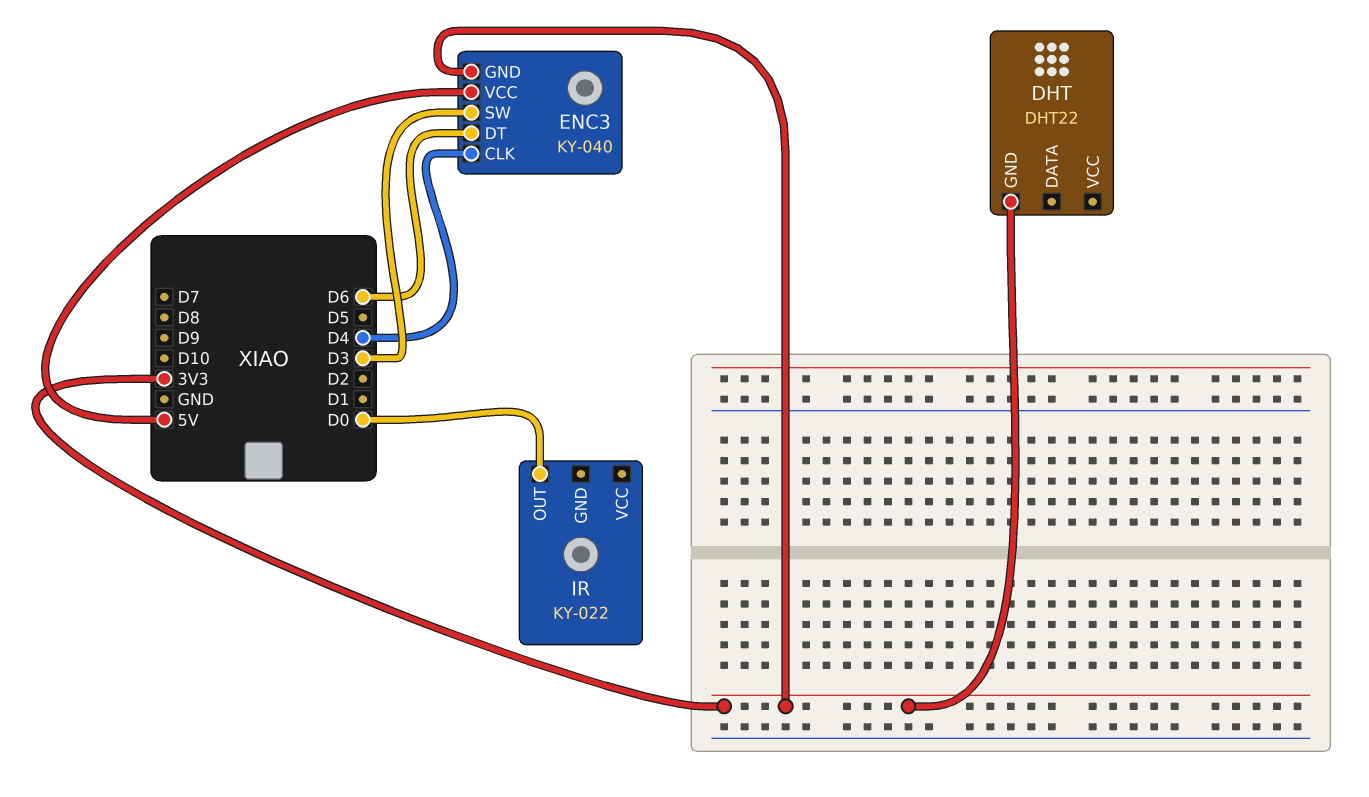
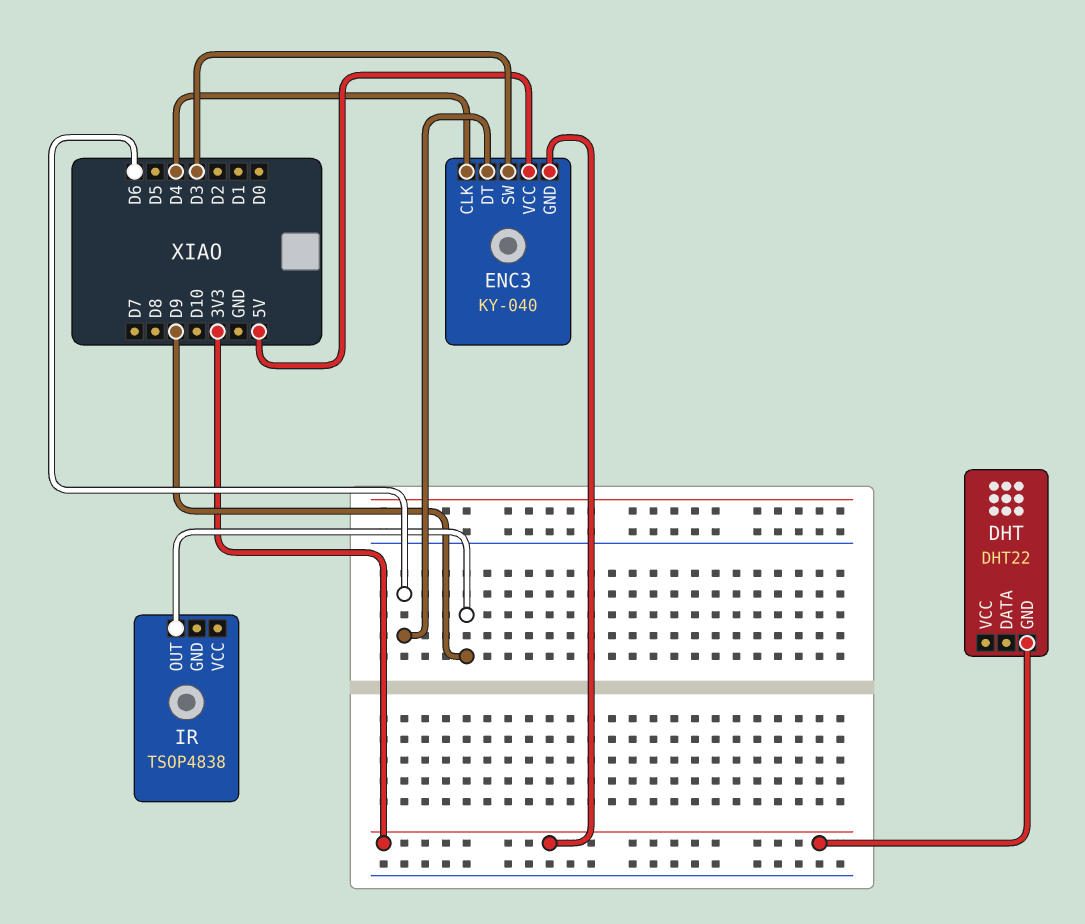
IR: KY-022 -> TSOP4838
IR pin OUT: D0 -> D9

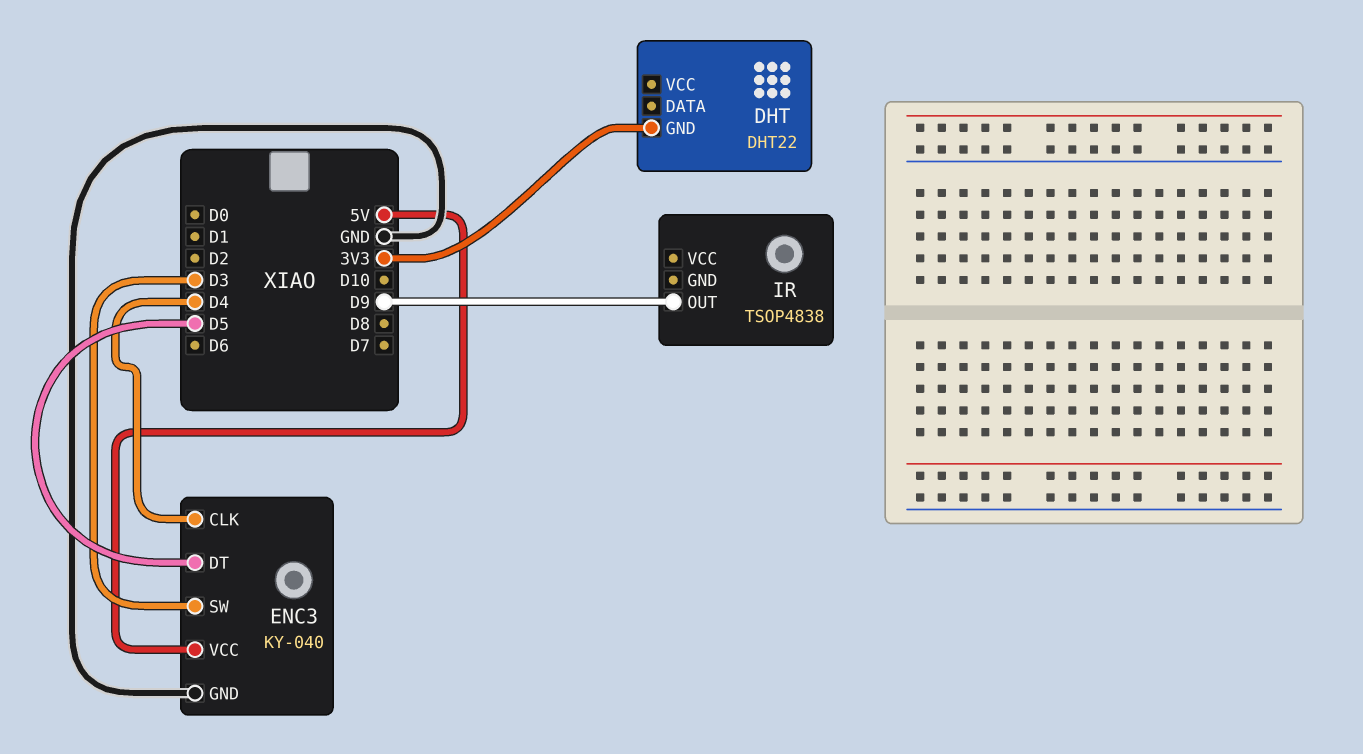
ENC3 pin DT: D6 -> D5
ENC3 pin GND: 3V3 -> GND

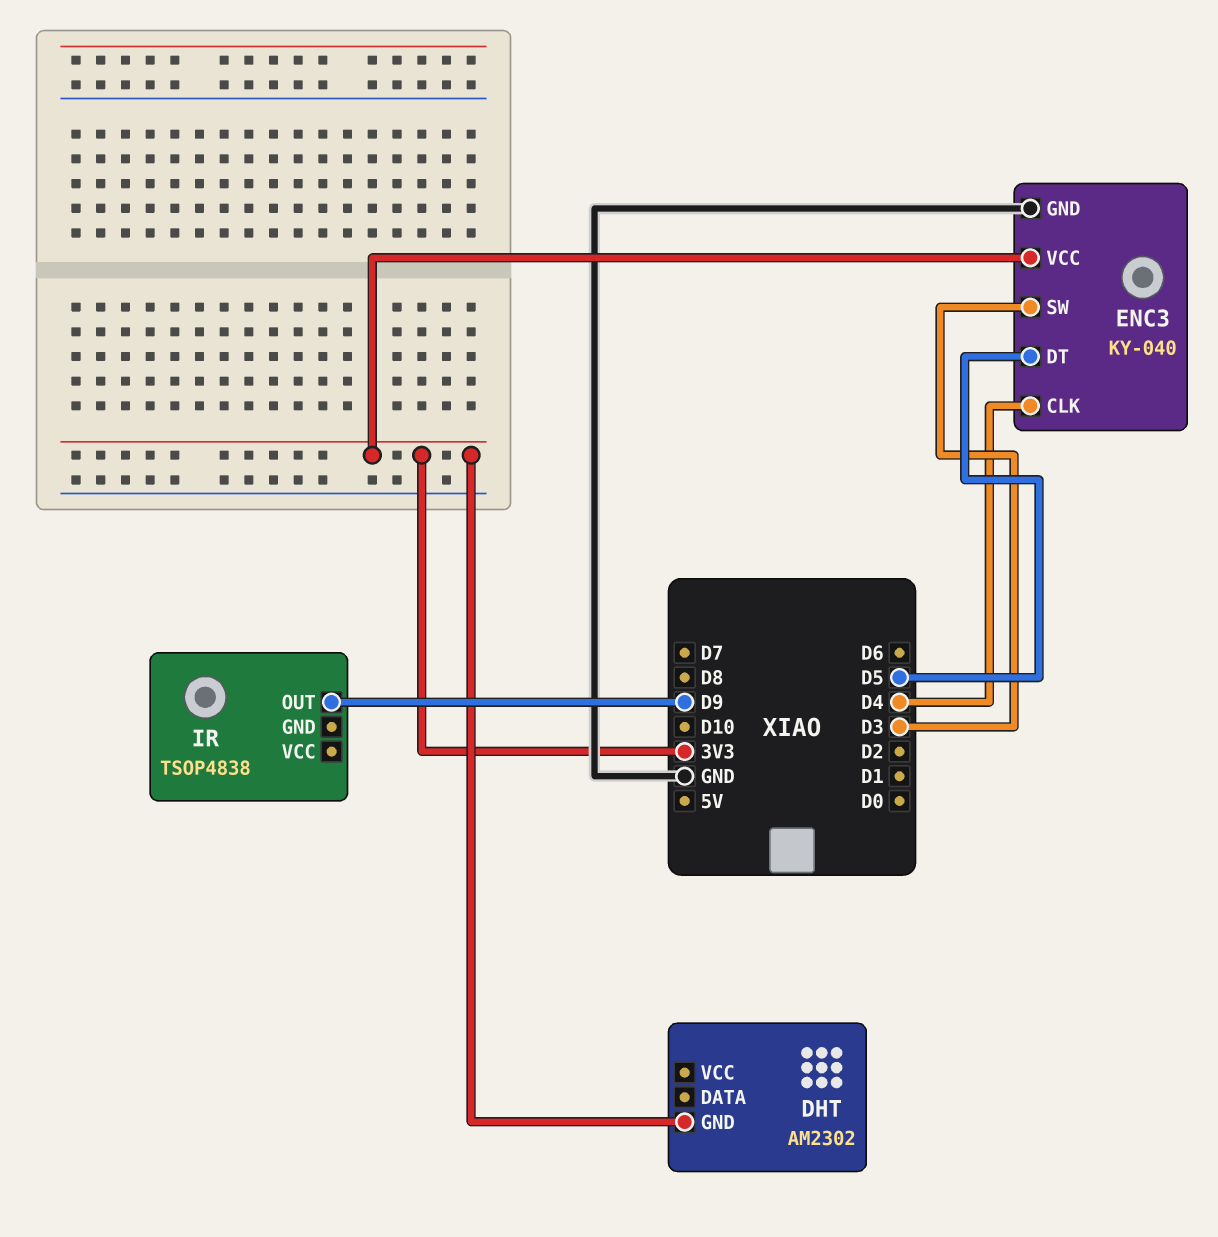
DHT: DHT22 -> AM2302
ENC3 pin VCC: 5V -> 3V3

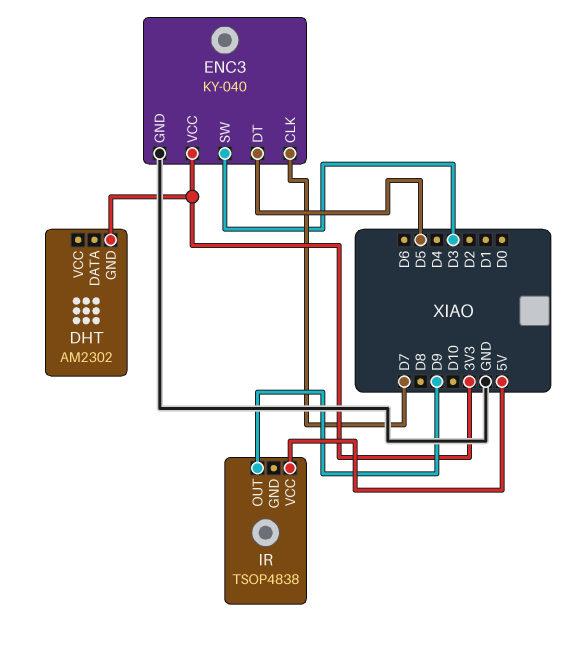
ENC3 pin CLK: D4 -> D7
IR pin VCC: none -> 5V

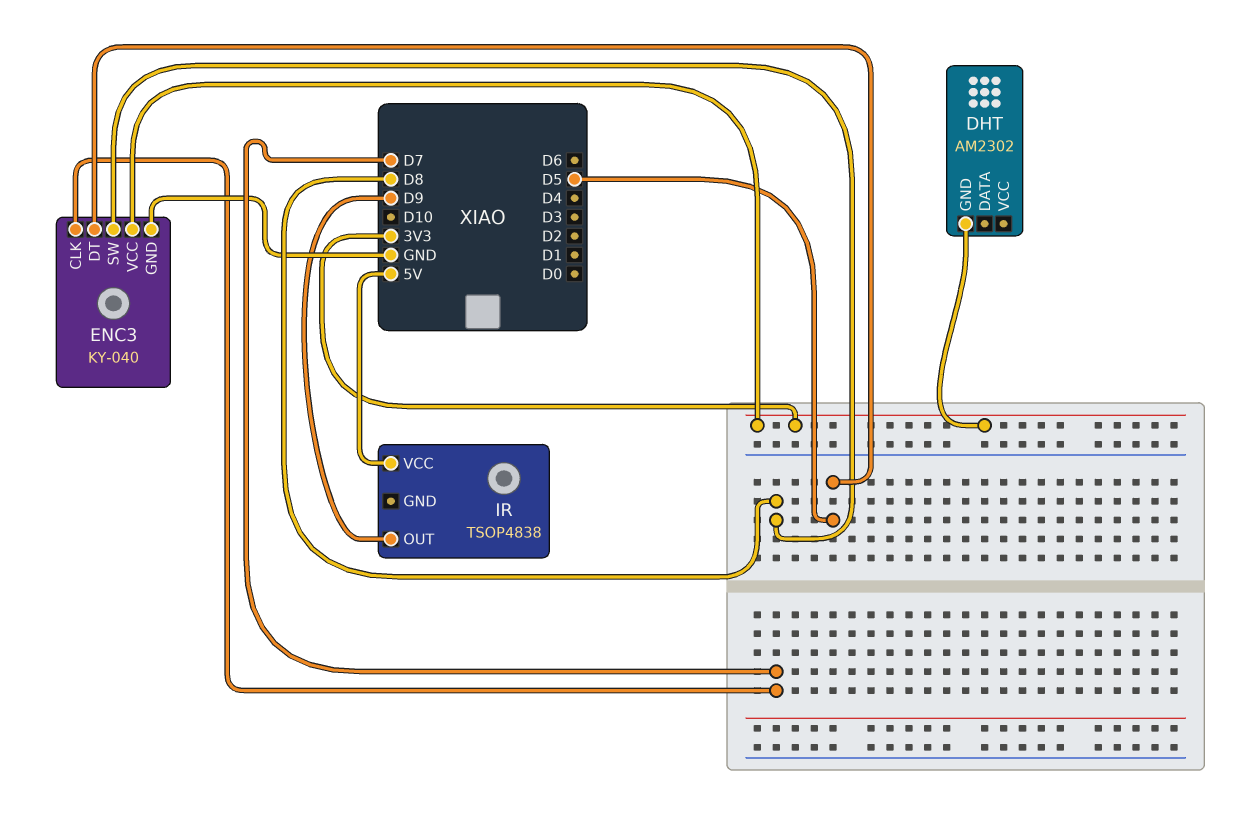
ENC3 pin SW: D3 -> D8

